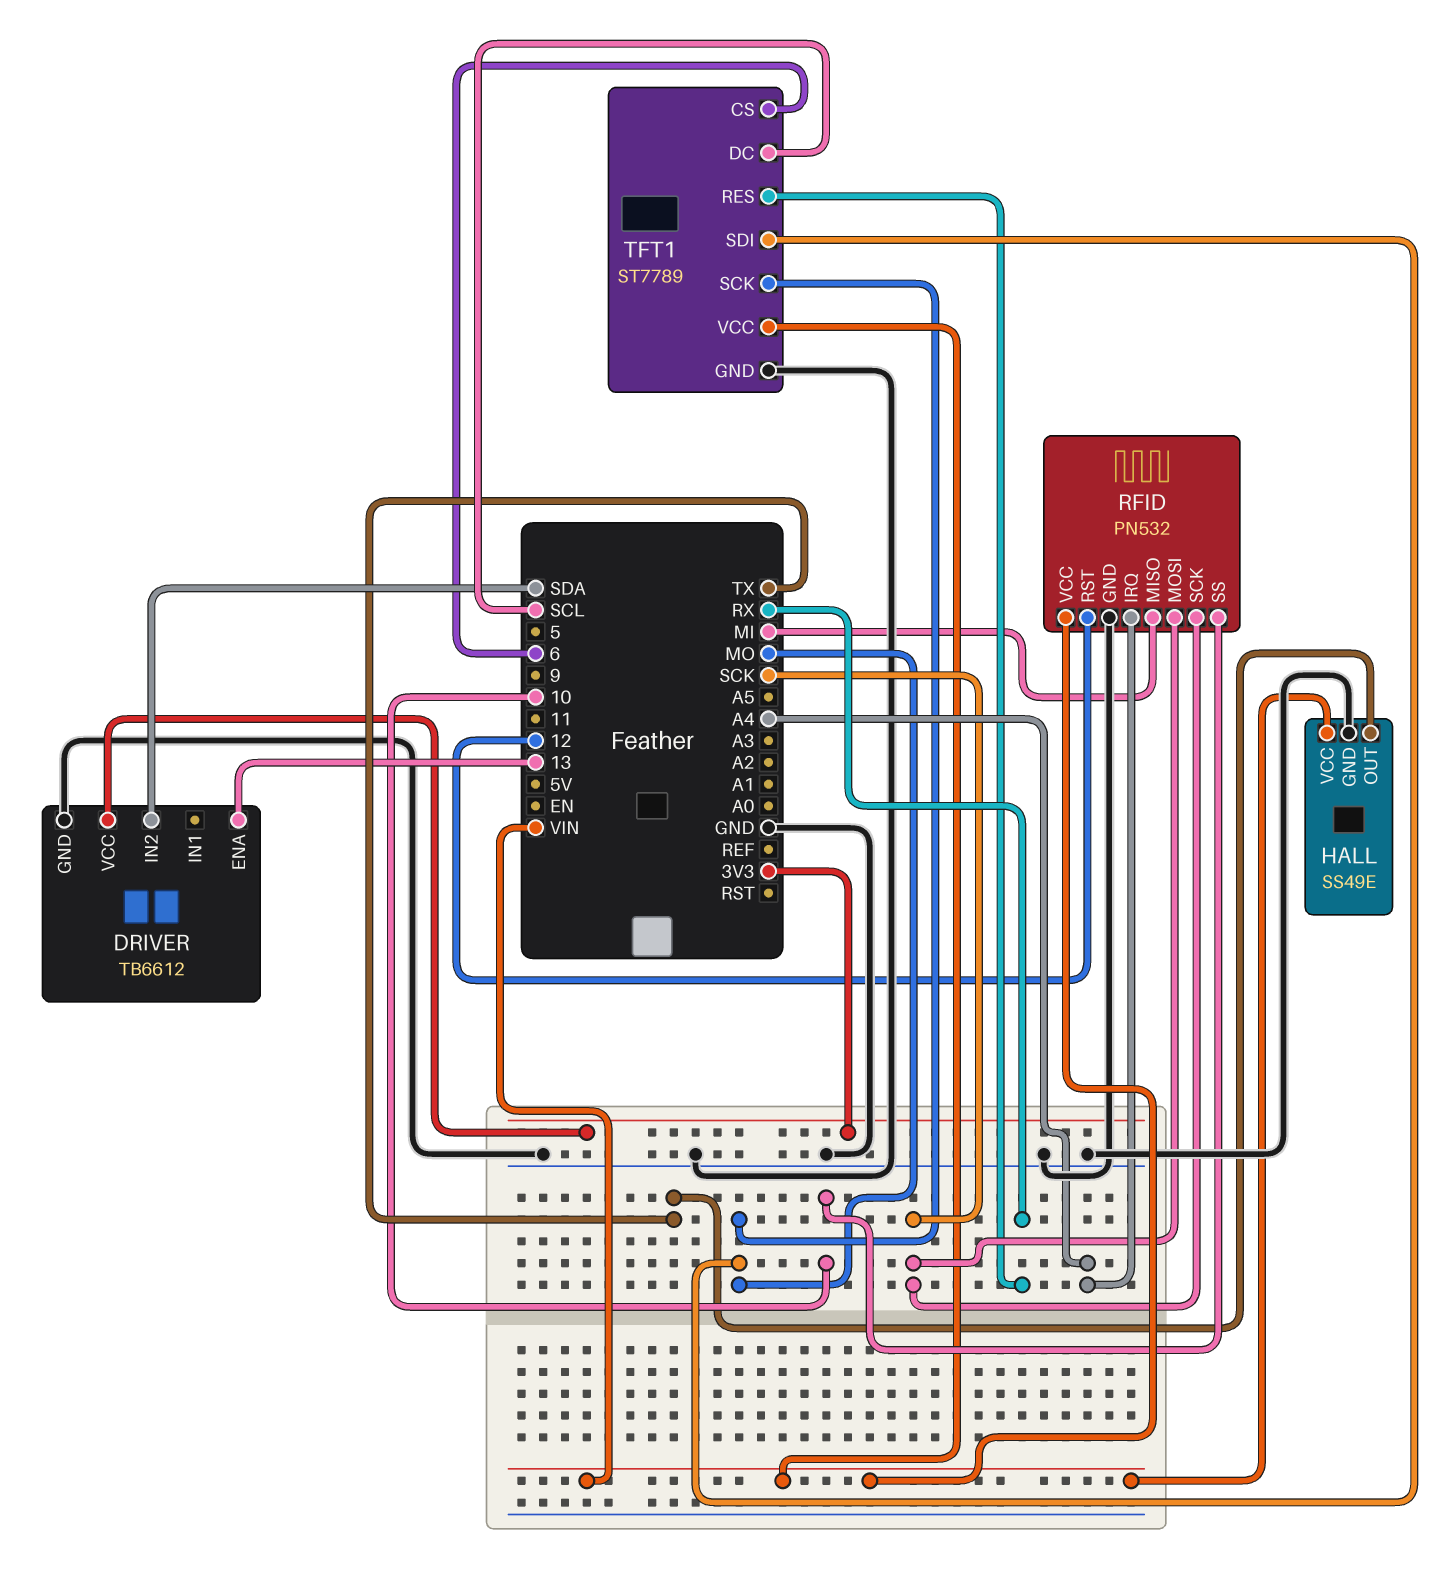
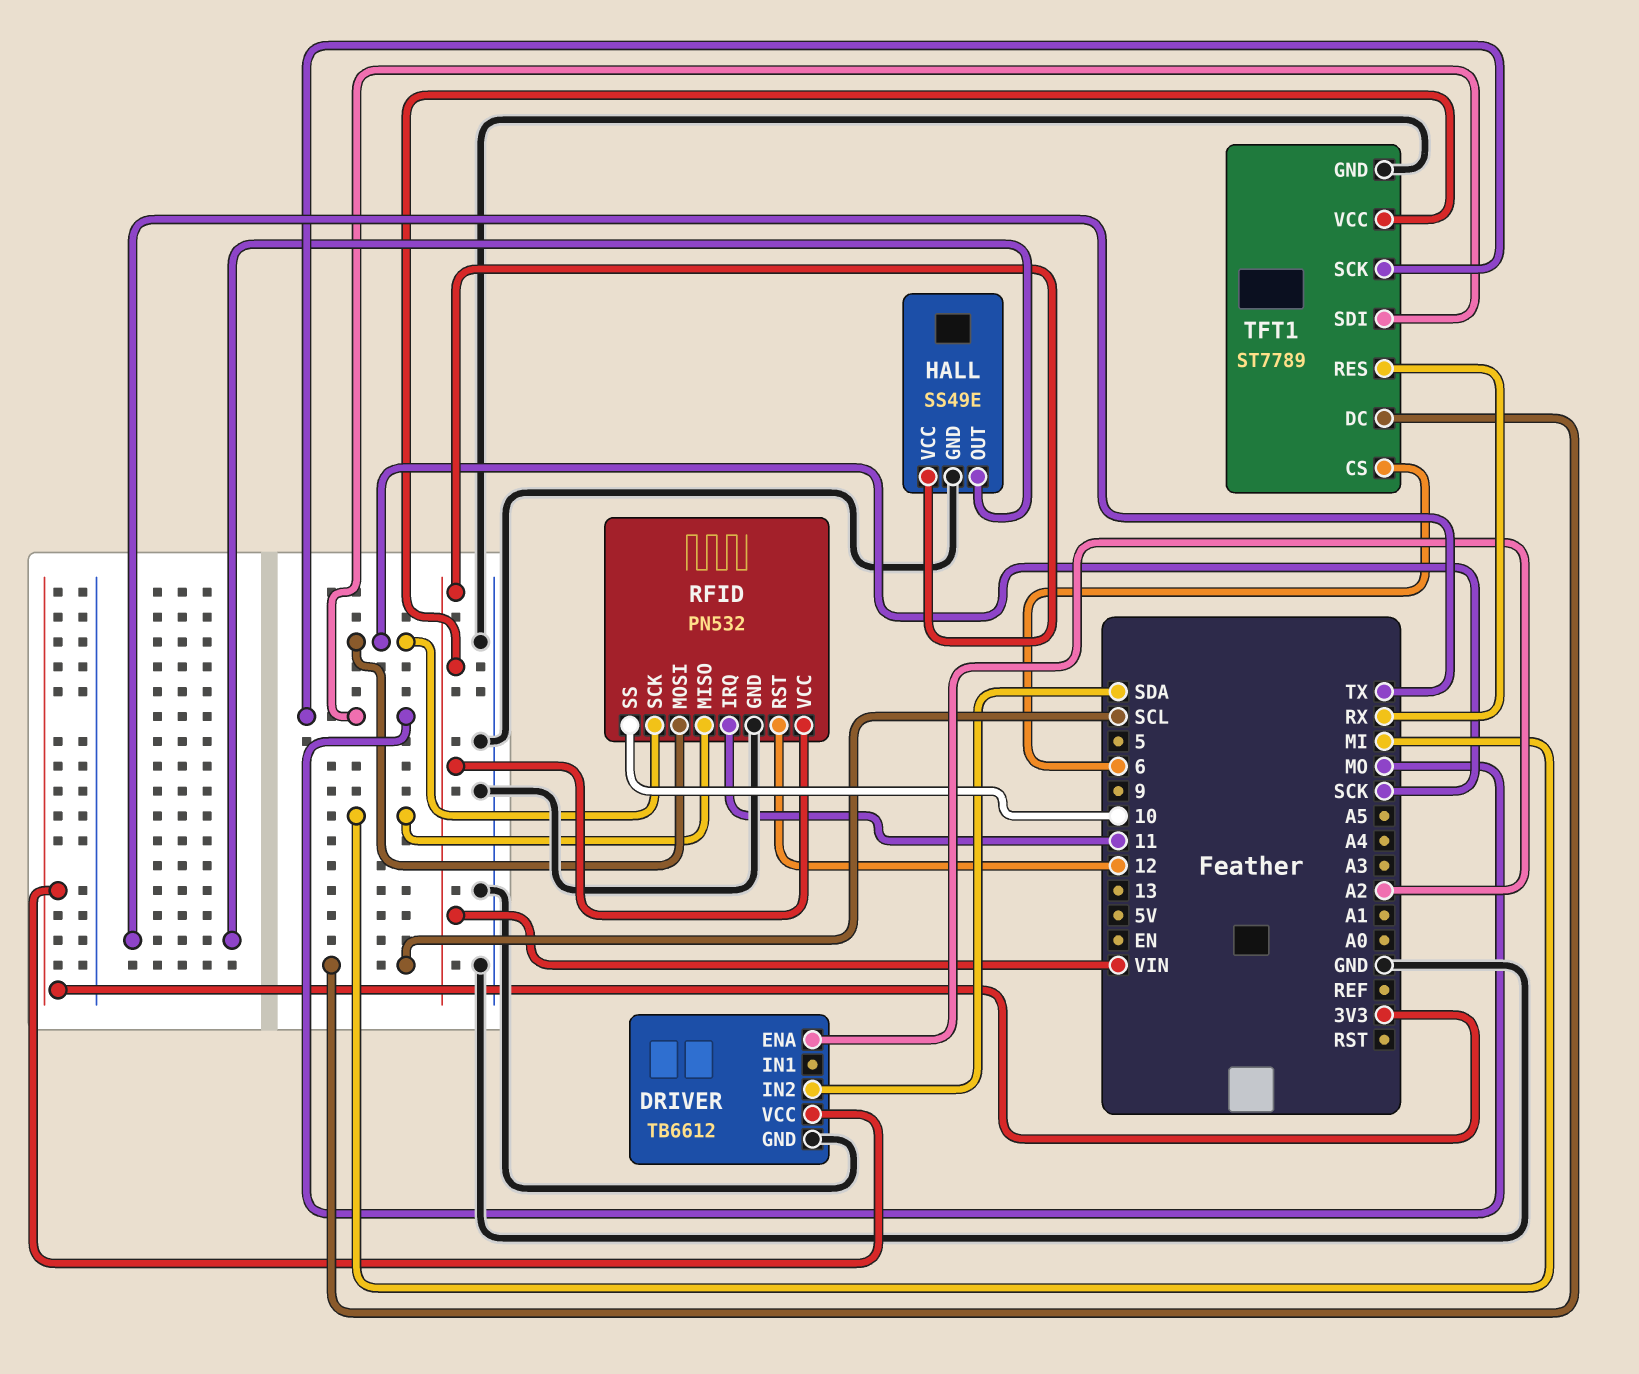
DRIVER pin ENA: 13 -> A2
RFID pin IRQ: A4 -> 11

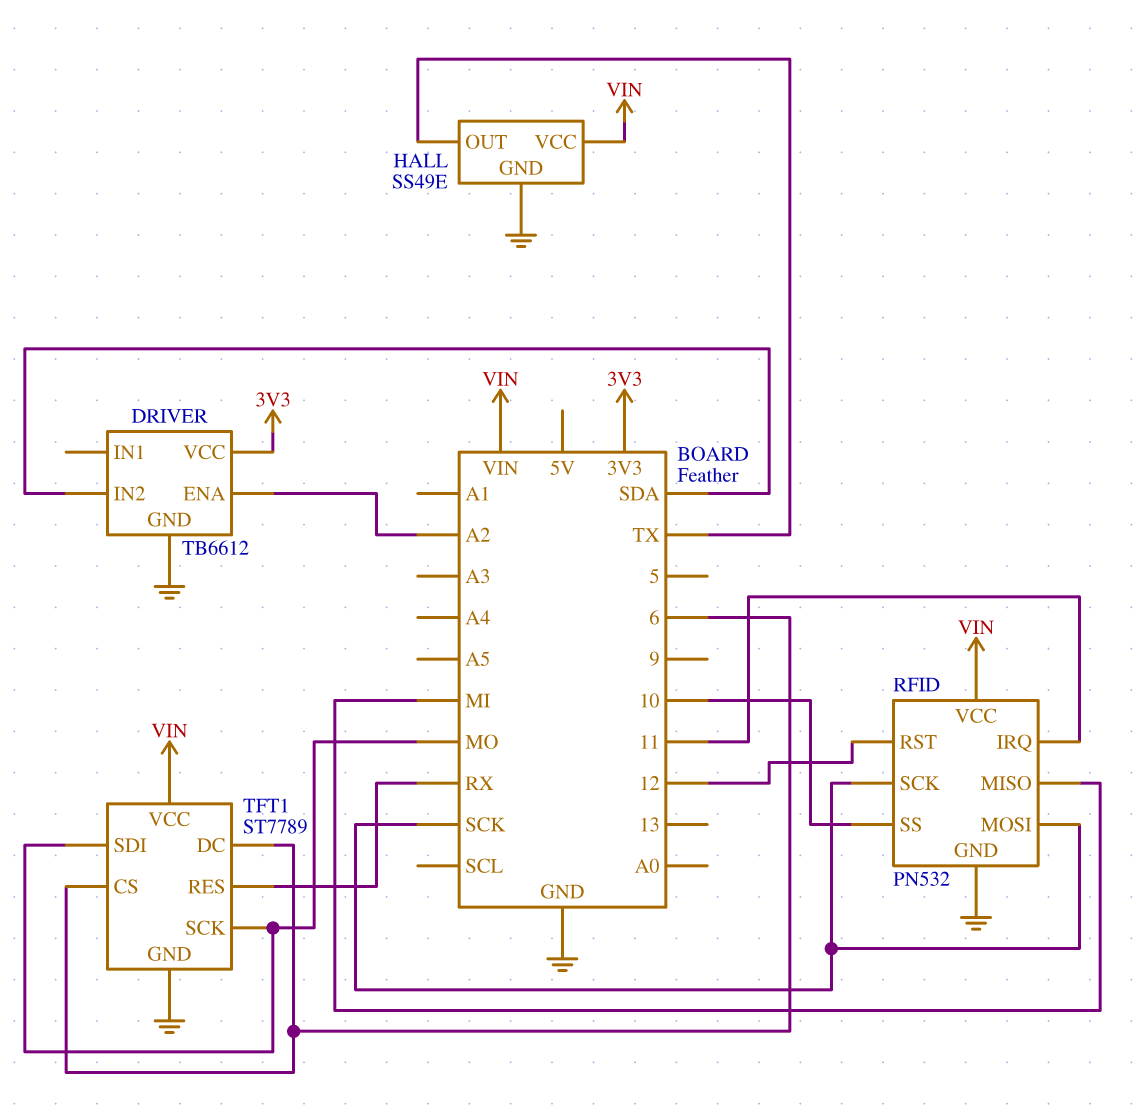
TFT1 pin DC: SCL -> 6

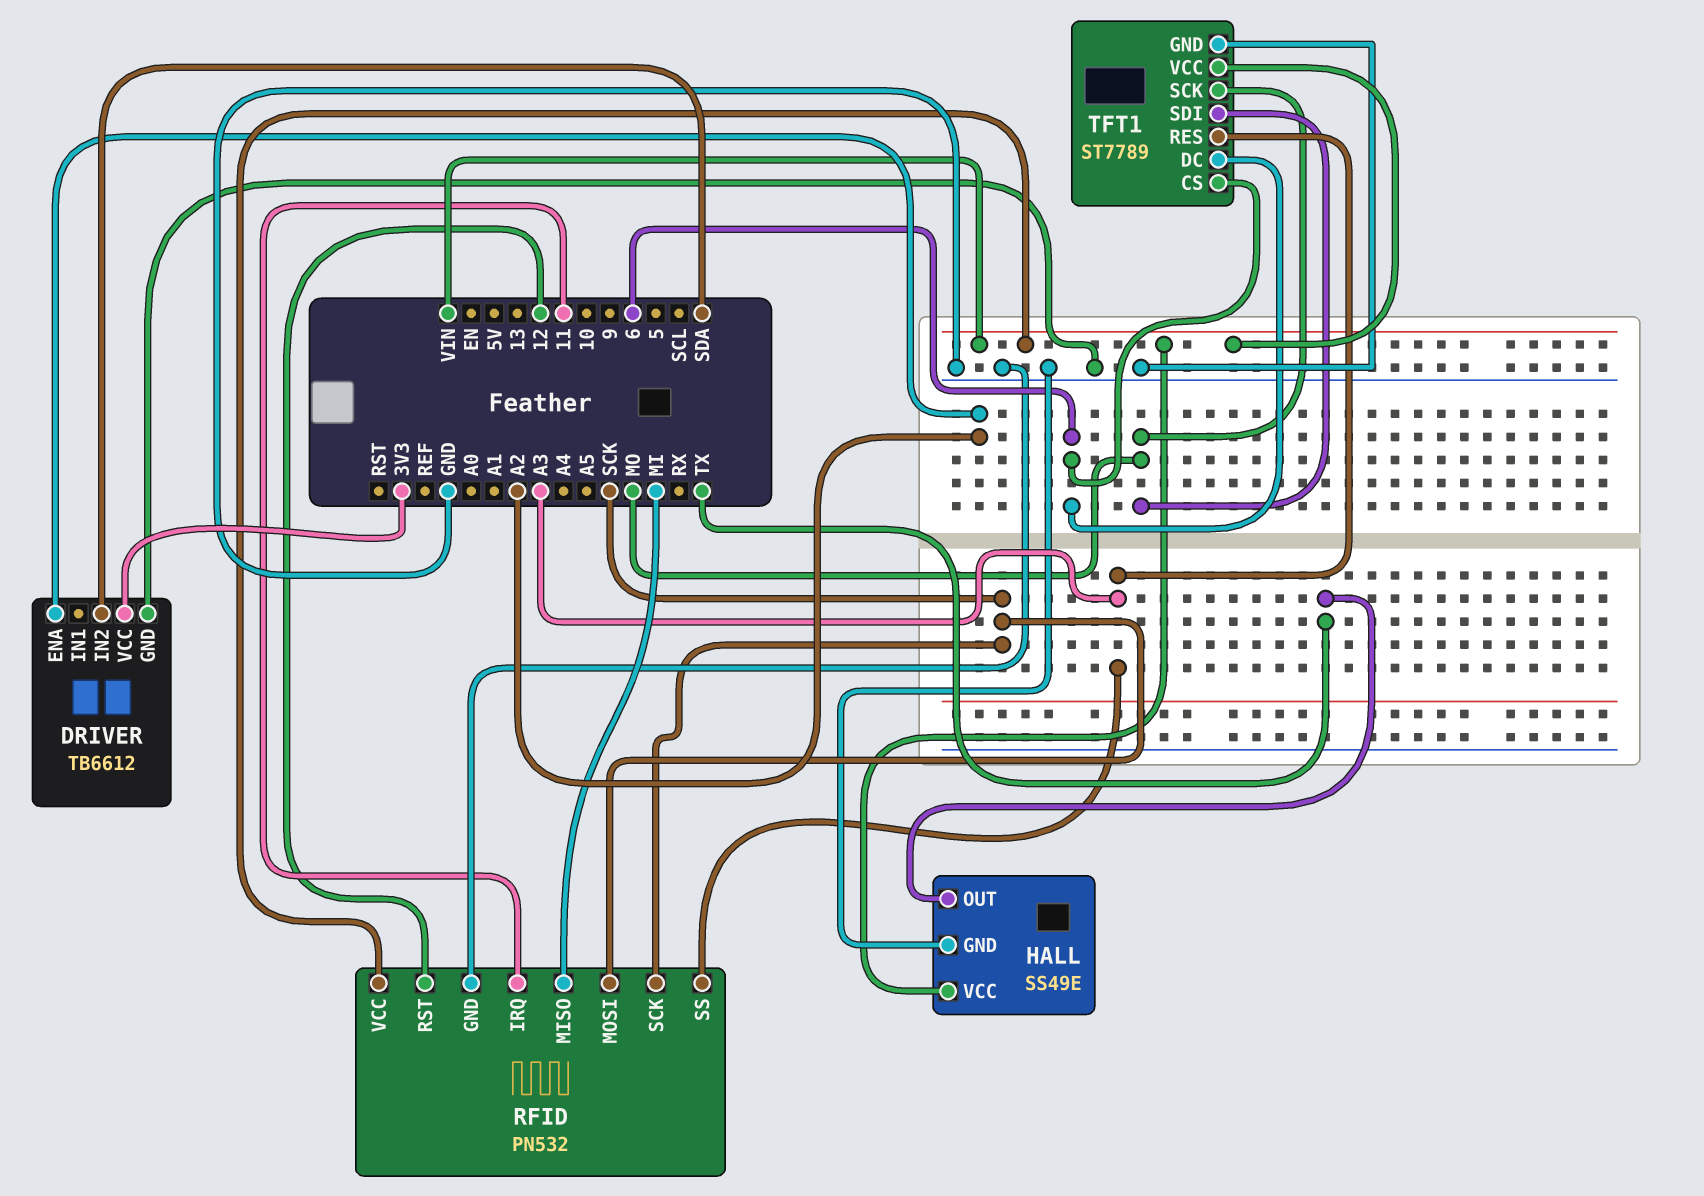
RFID pin SS: 10 -> A3
TFT1 pin RES: RX -> A3

